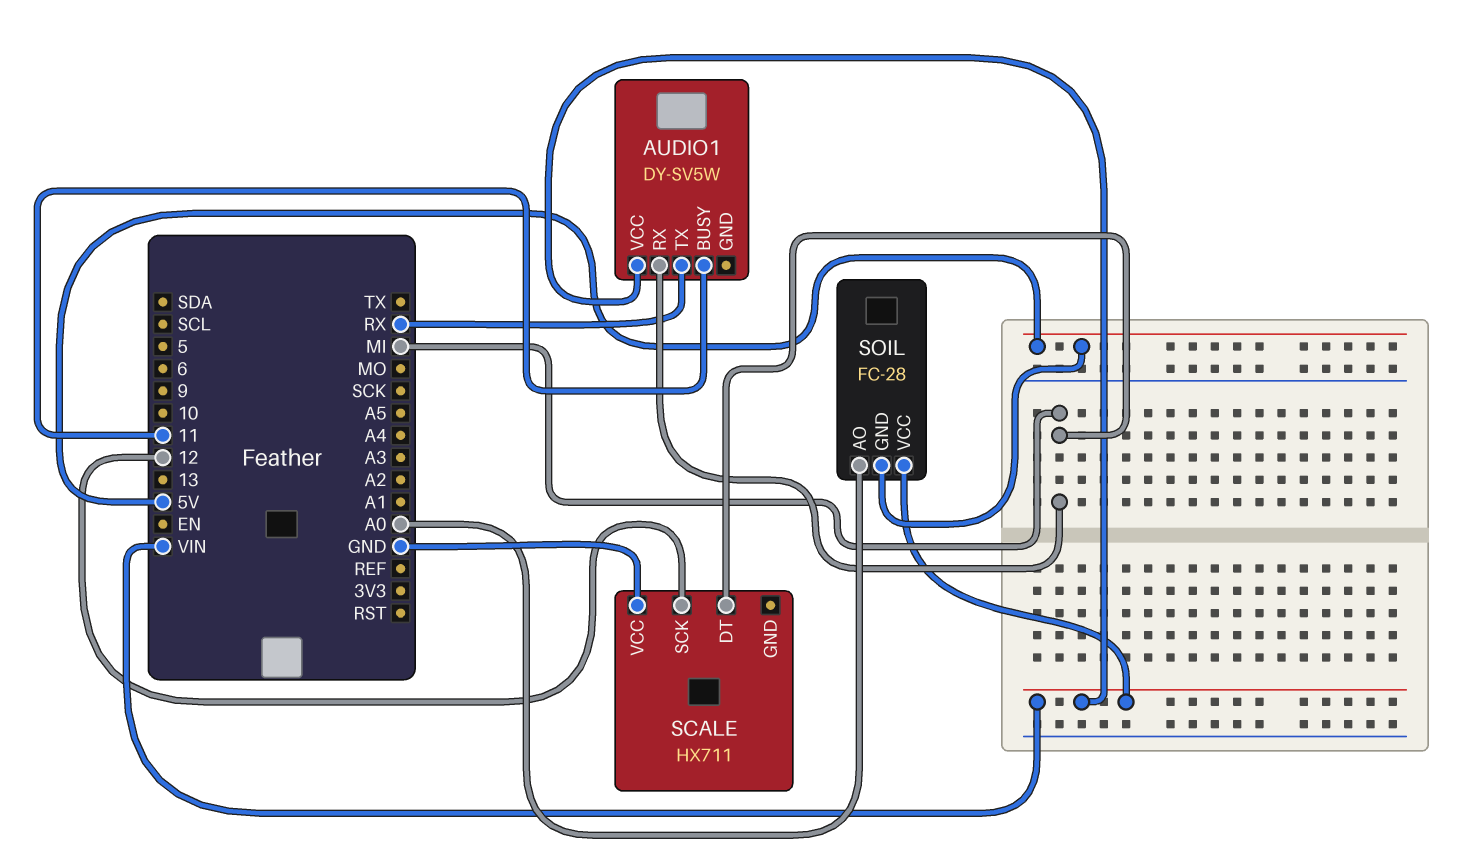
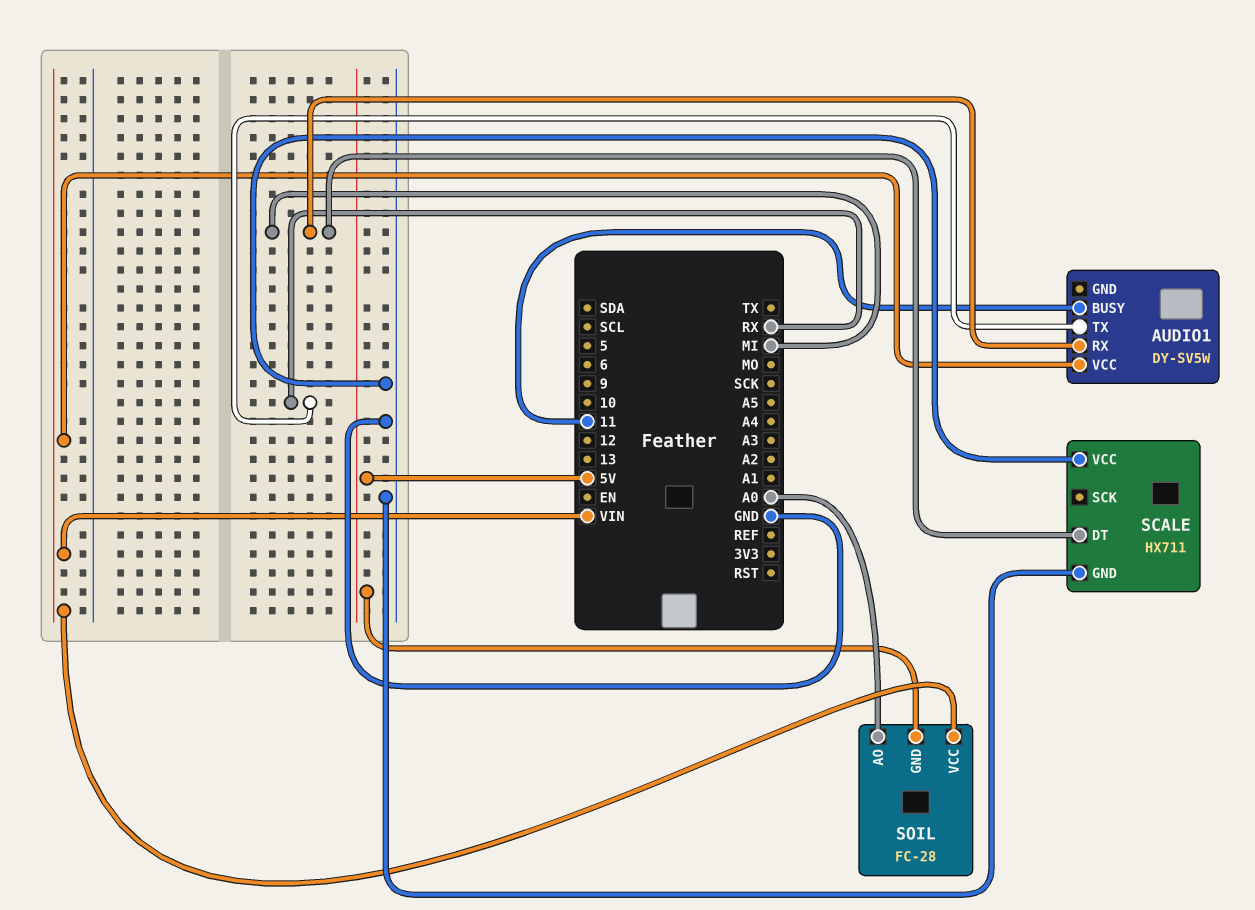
SCALE pin GND: none -> GND
SCALE pin SCK: 12 -> none

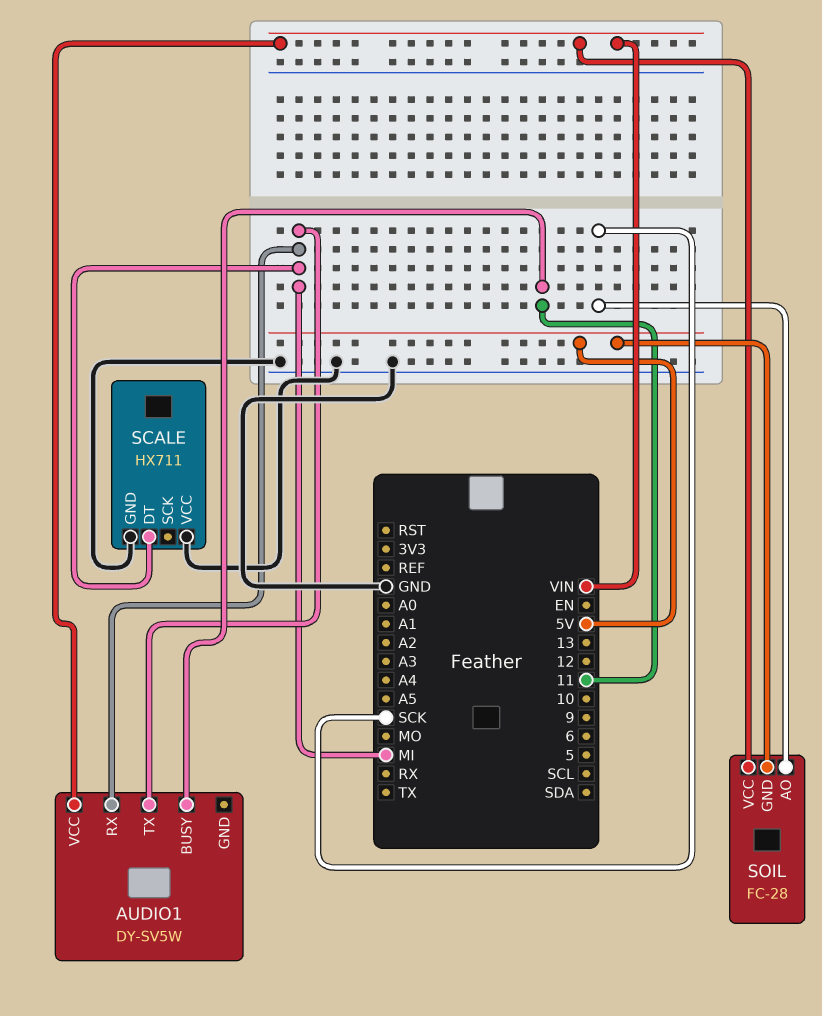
AUDIO1 pin TX: RX -> MI
SOIL pin AO: A0 -> SCK

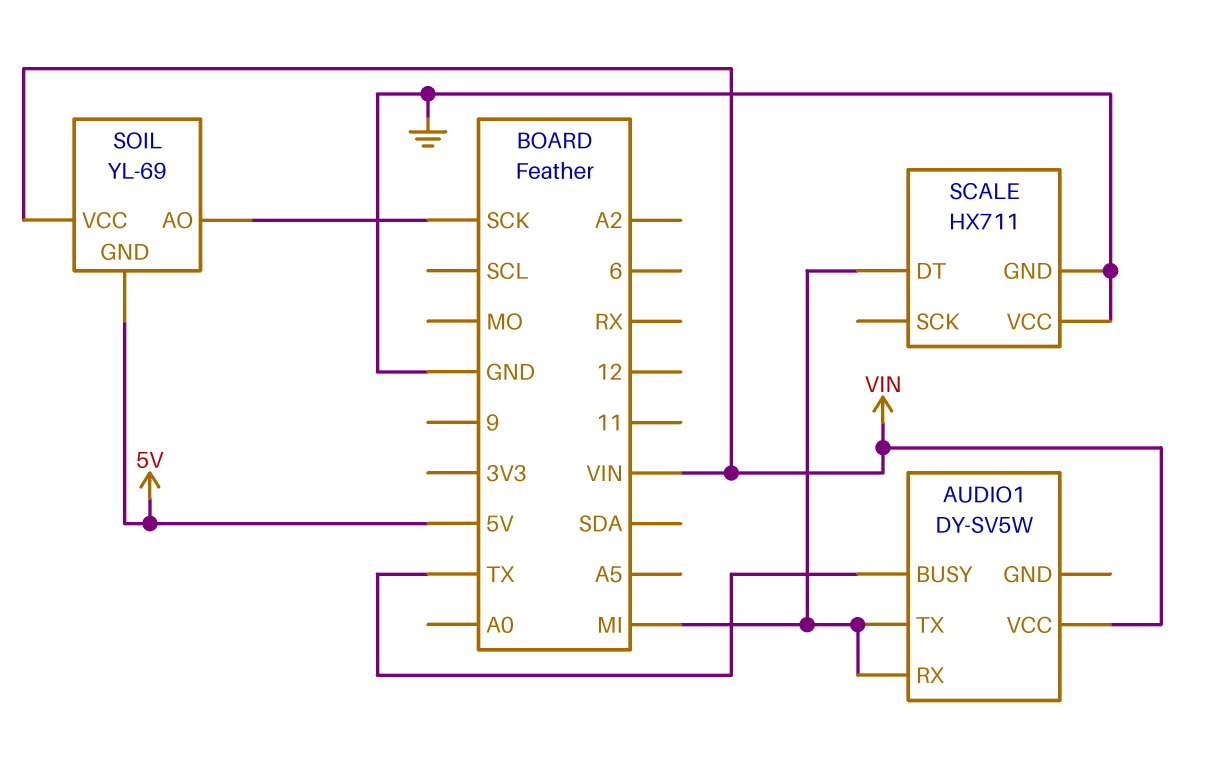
AUDIO1 pin BUSY: 11 -> TX
SOIL: FC-28 -> YL-69

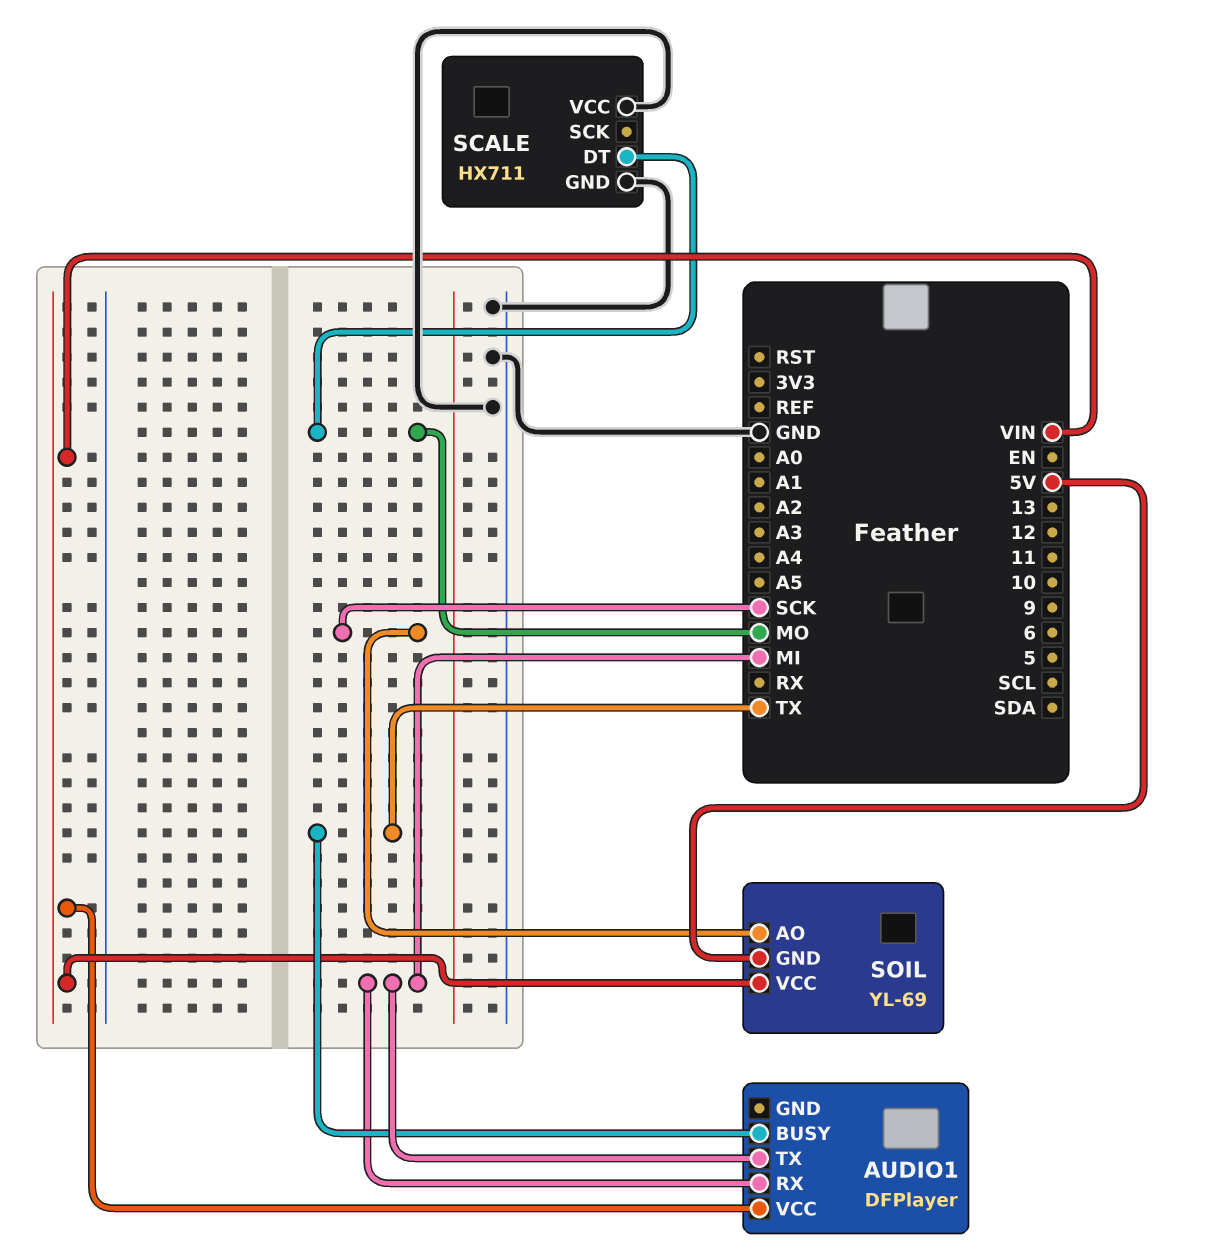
AUDIO1: DY-SV5W -> DFPlayer
SCALE pin DT: MI -> MO

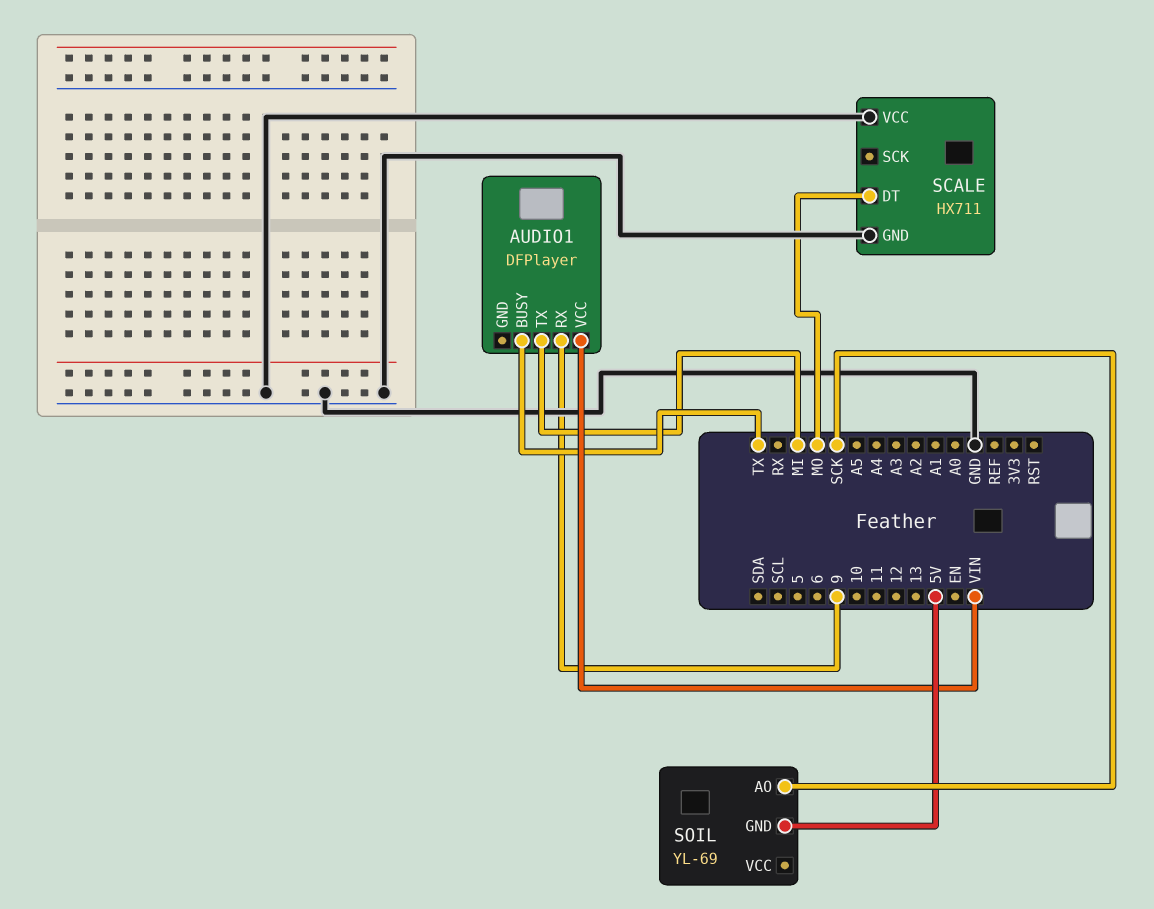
AUDIO1 pin RX: MI -> 9
SOIL pin VCC: VIN -> none

